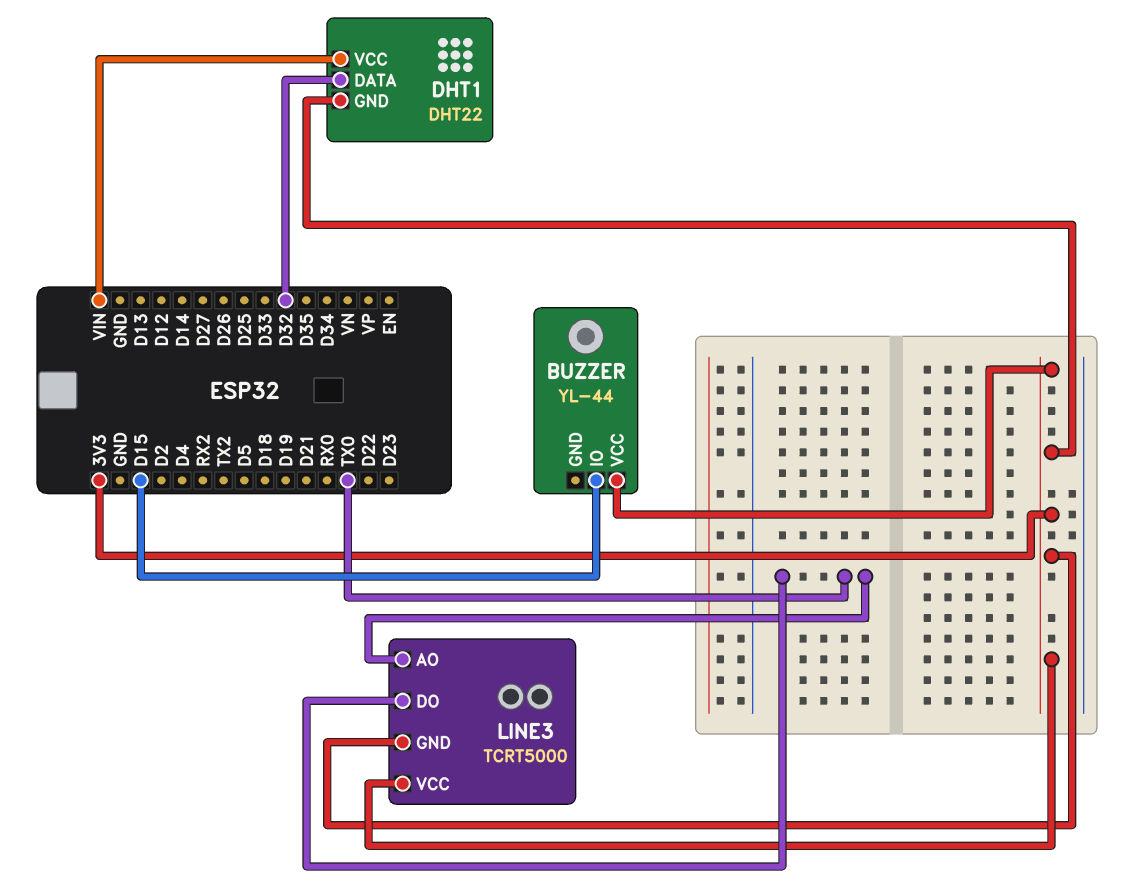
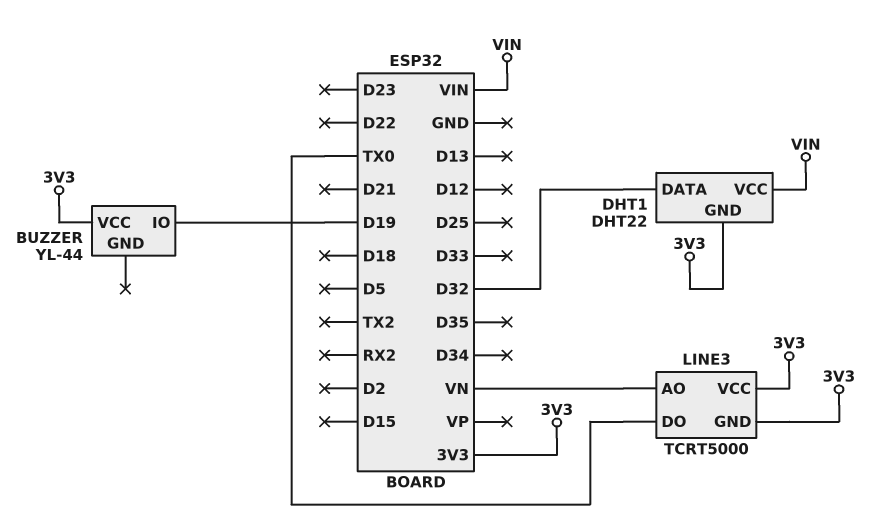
BUZZER pin IO: D15 -> D19
LINE3 pin AO: TX0 -> VN

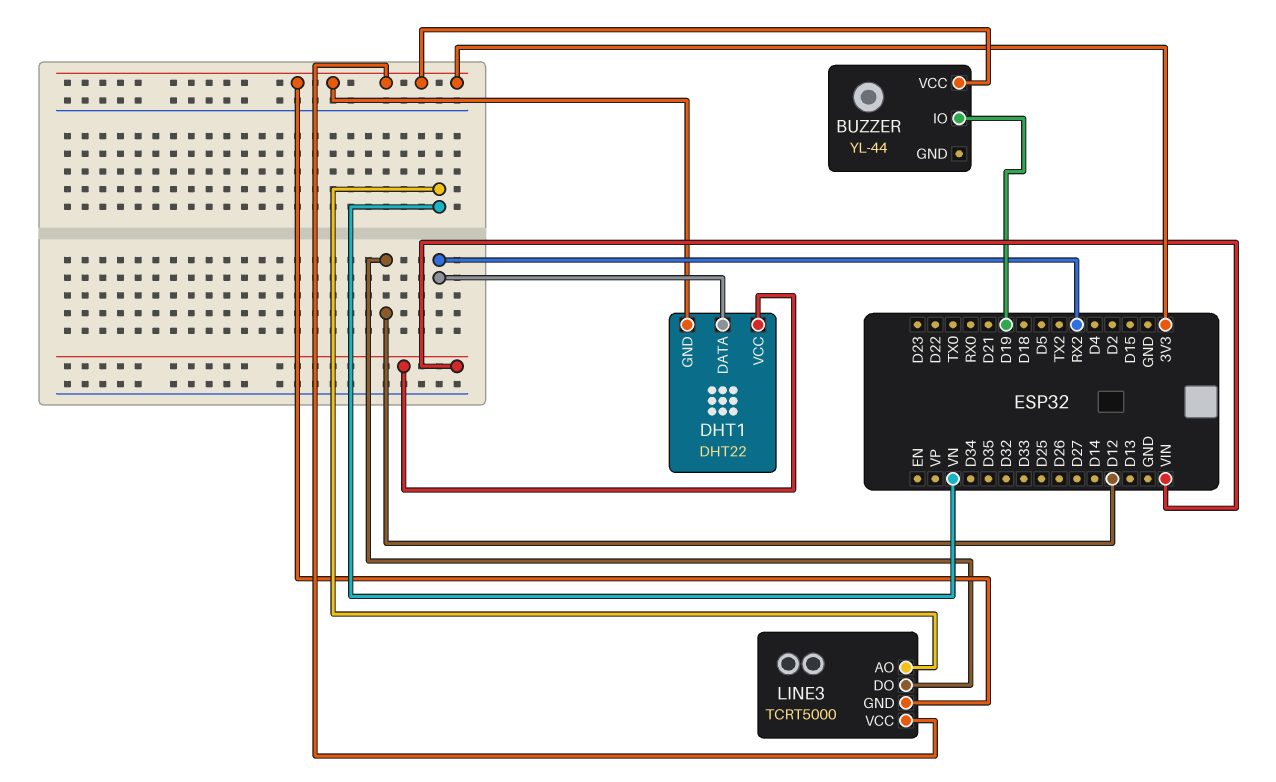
DHT1 pin DATA: D32 -> RX2
LINE3 pin DO: TX0 -> D12

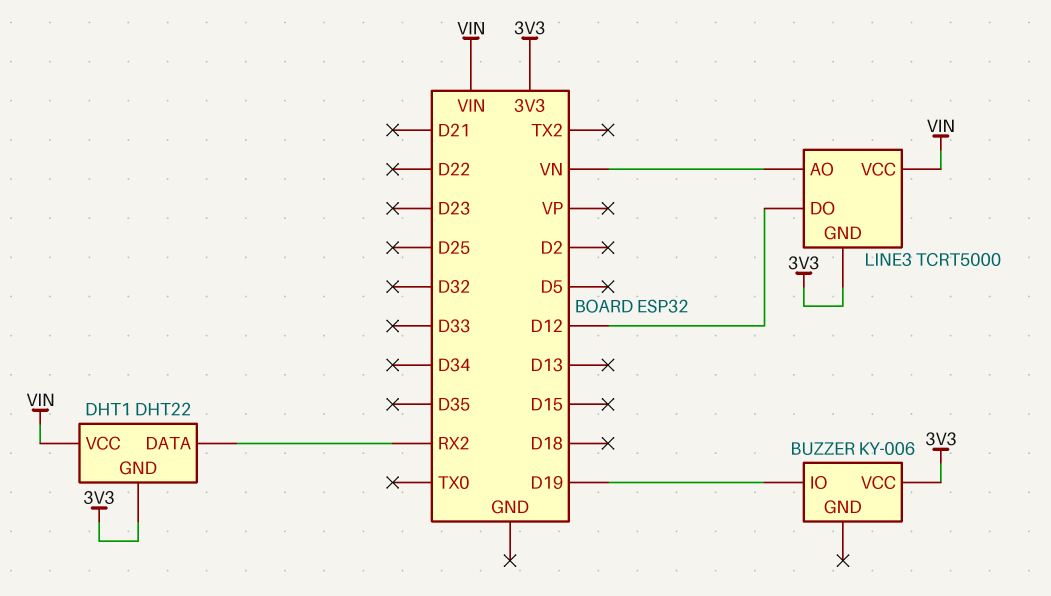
BUZZER: YL-44 -> KY-006
LINE3 pin VCC: 3V3 -> VIN

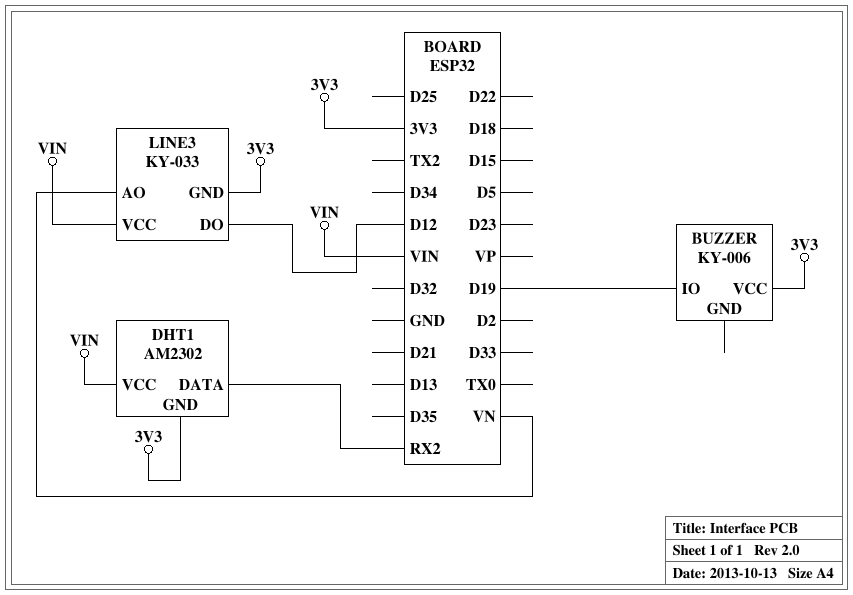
DHT1: DHT22 -> AM2302
LINE3: TCRT5000 -> KY-033

